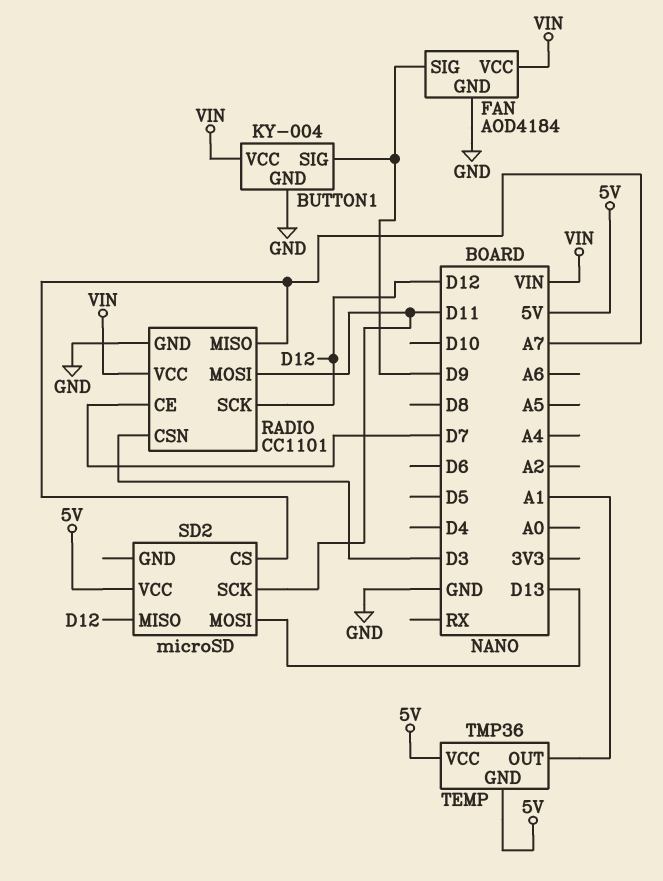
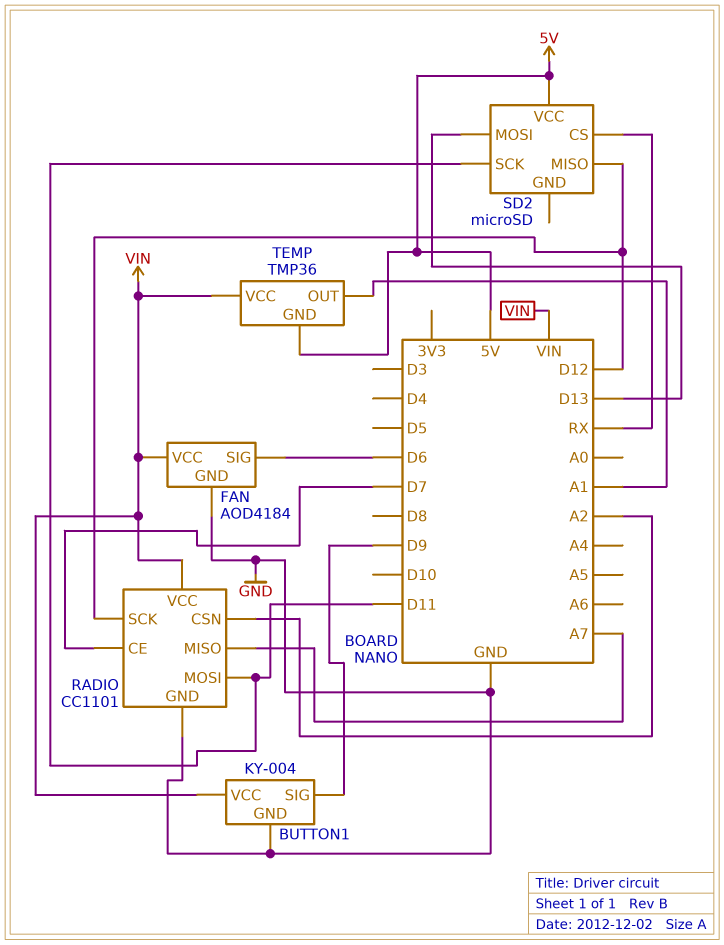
FAN pin SIG: D9 -> D6
RADIO pin CSN: D3 -> A2
SD2 pin CS: A7 -> RX
TEMP pin VCC: 5V -> VIN

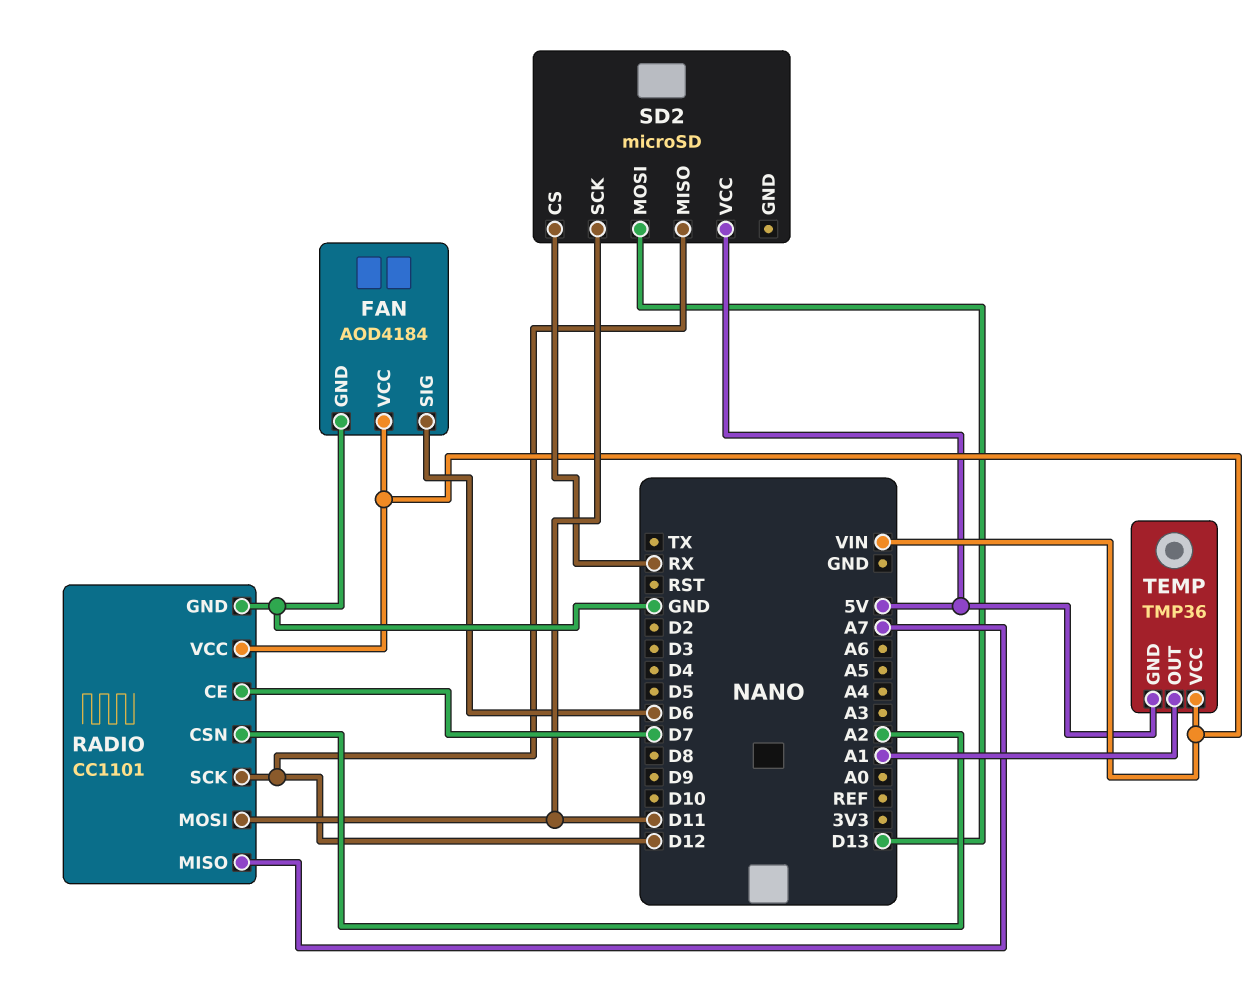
BUTTON1: KY-004 -> none
BUTTON1 pin GND: GND -> none
BUTTON1 pin SIG: D9 -> none
BUTTON1 pin VCC: VIN -> none

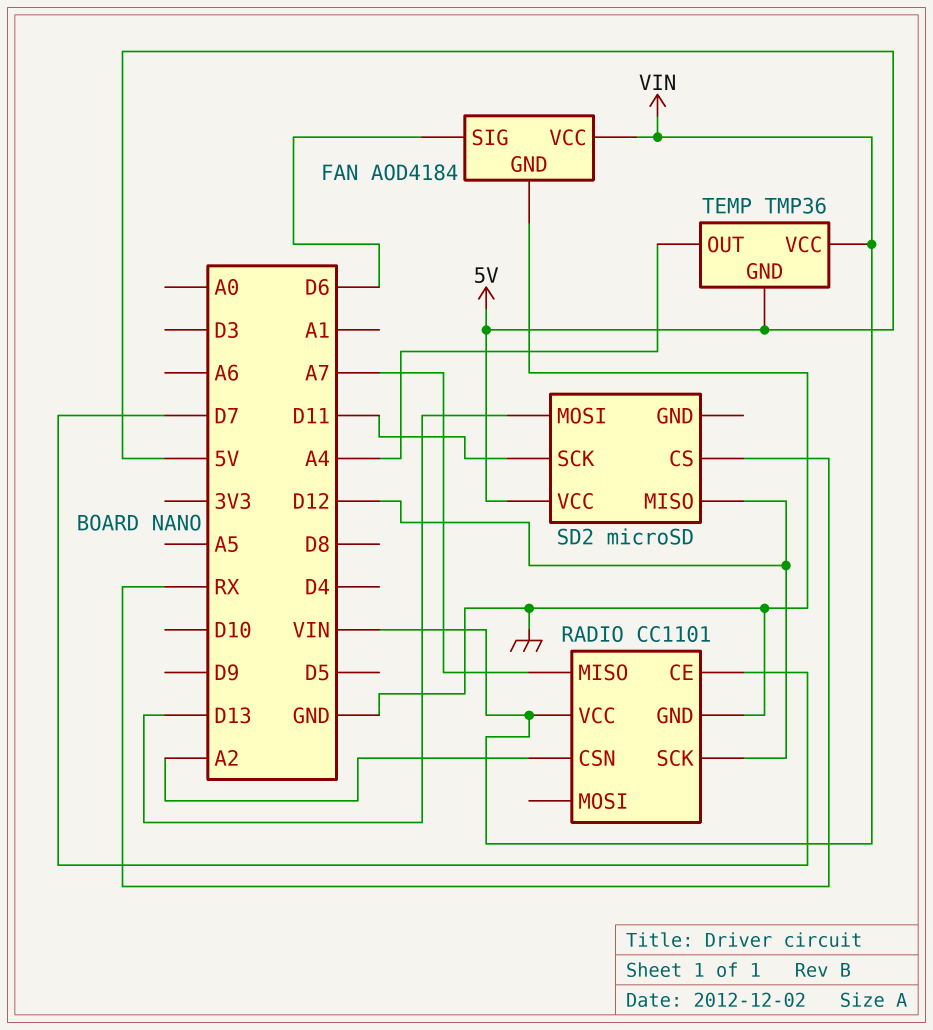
RADIO pin MOSI: D11 -> none
TEMP pin OUT: A1 -> A4

